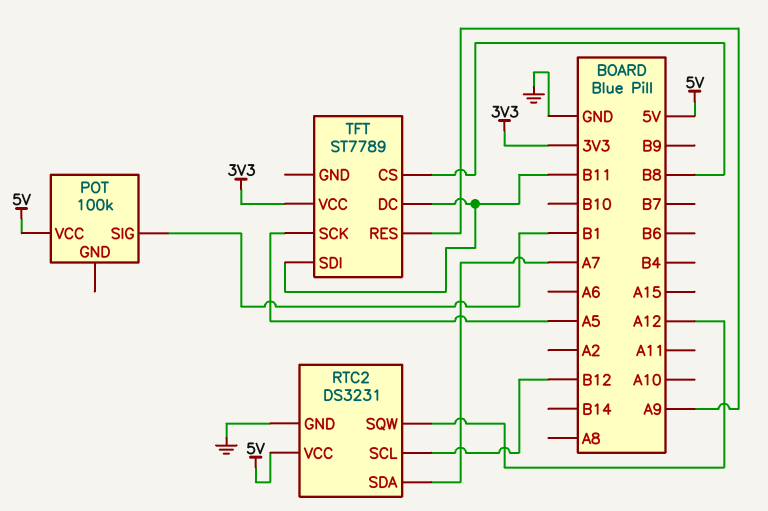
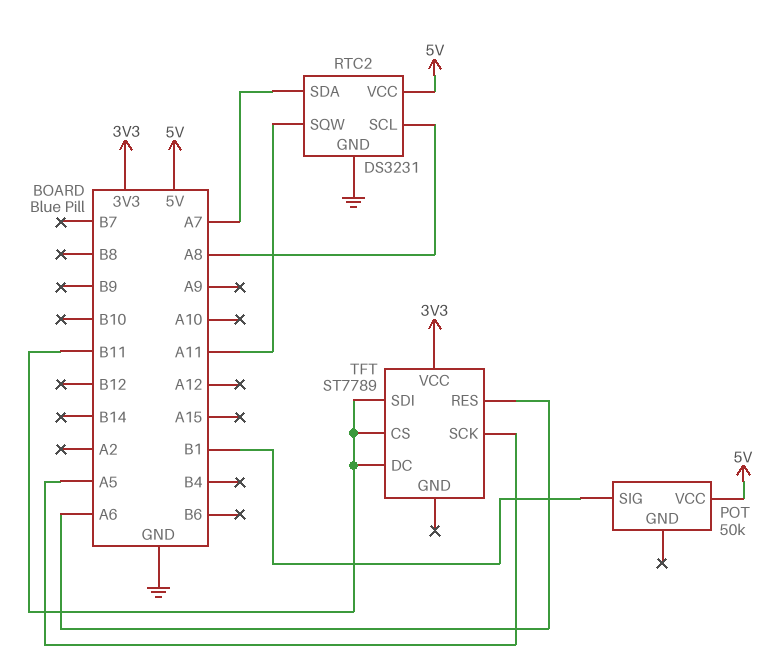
POT: 100k -> 50k
RTC2 pin SCL: B12 -> A8
RTC2 pin SQW: A12 -> A11
TFT pin CS: B8 -> B11
TFT pin RES: A9 -> A6

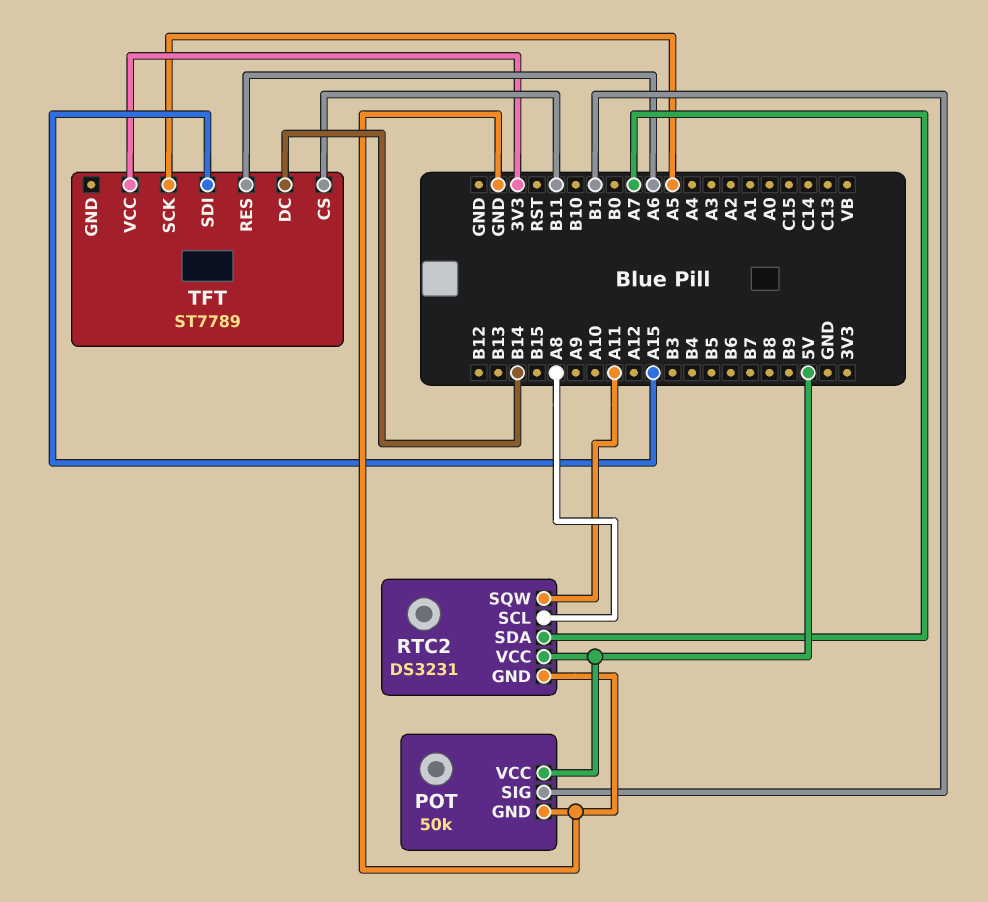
POT pin GND: none -> GND
TFT pin DC: B11 -> B14
TFT pin SDI: B11 -> A15

